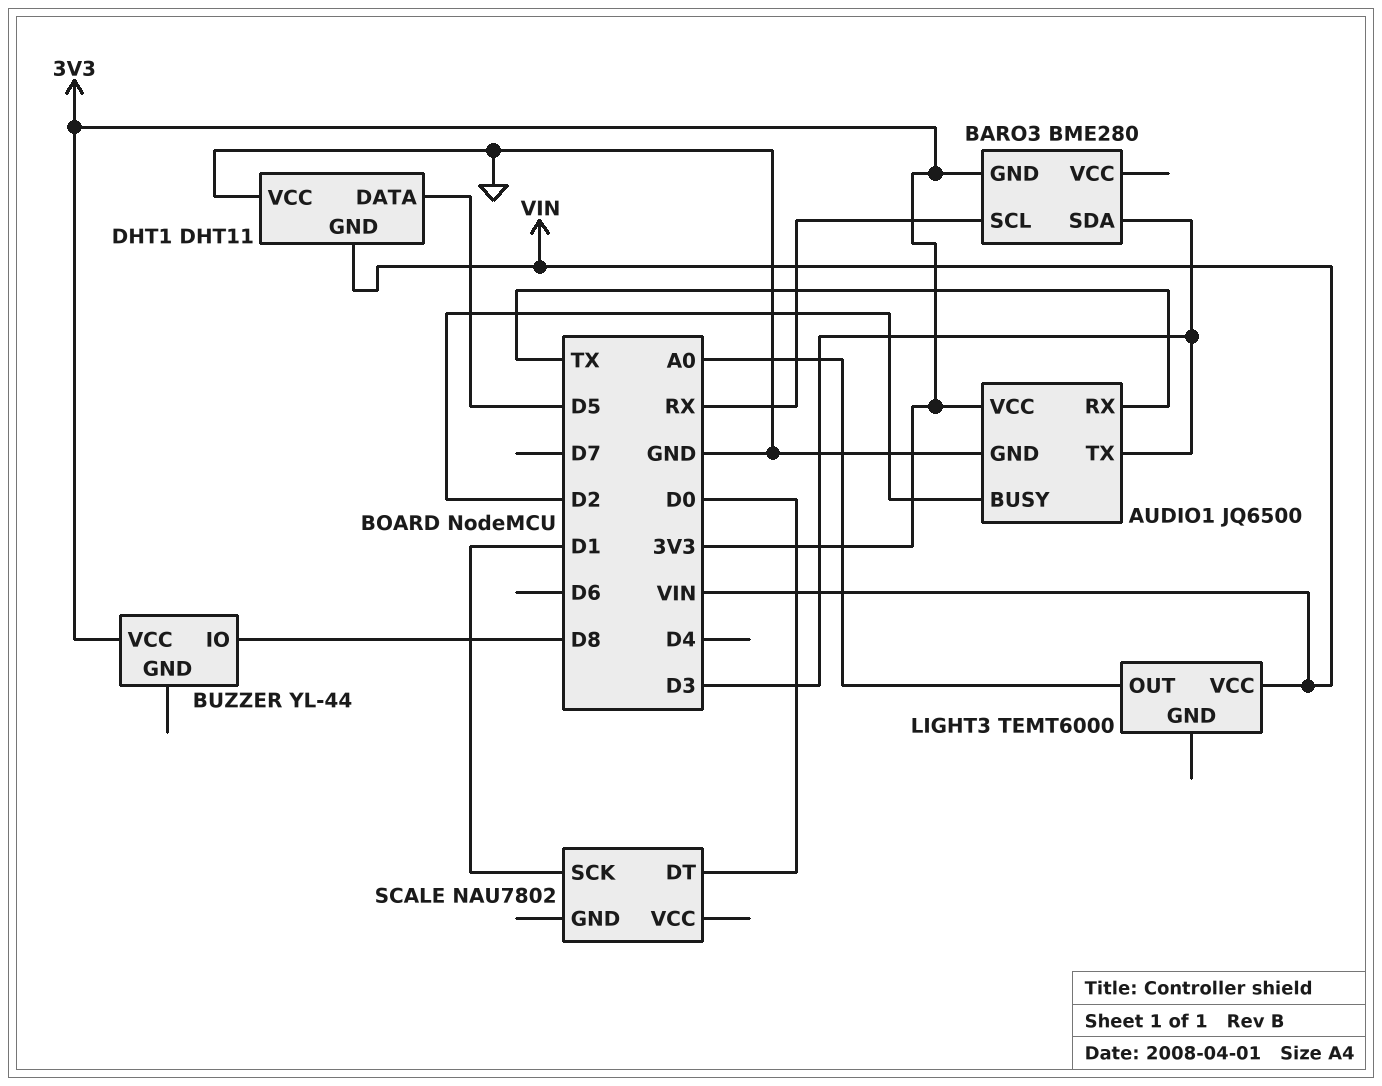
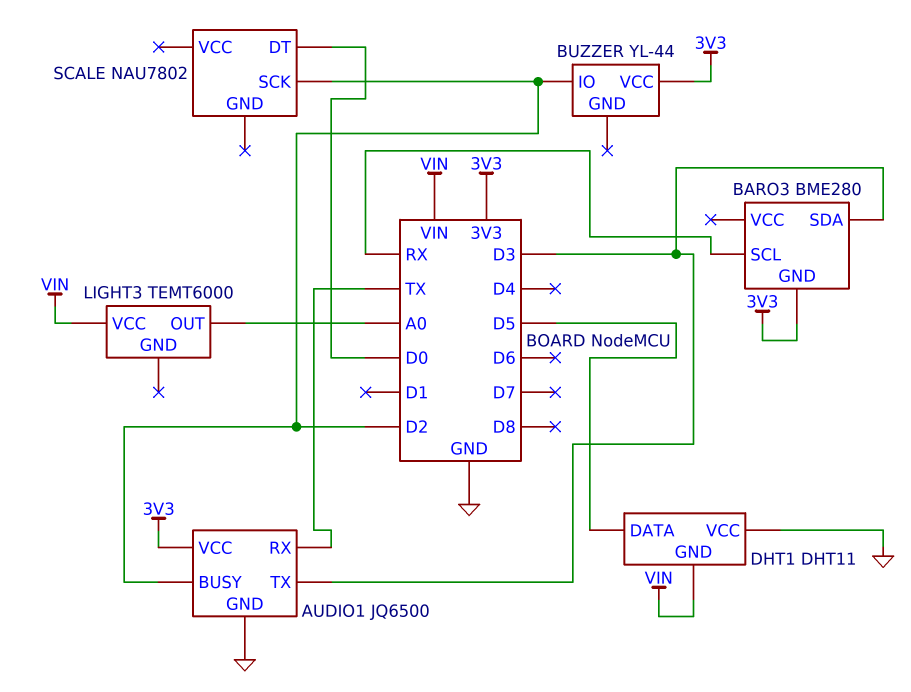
BUZZER pin IO: D8 -> D2
SCALE pin SCK: D1 -> D2

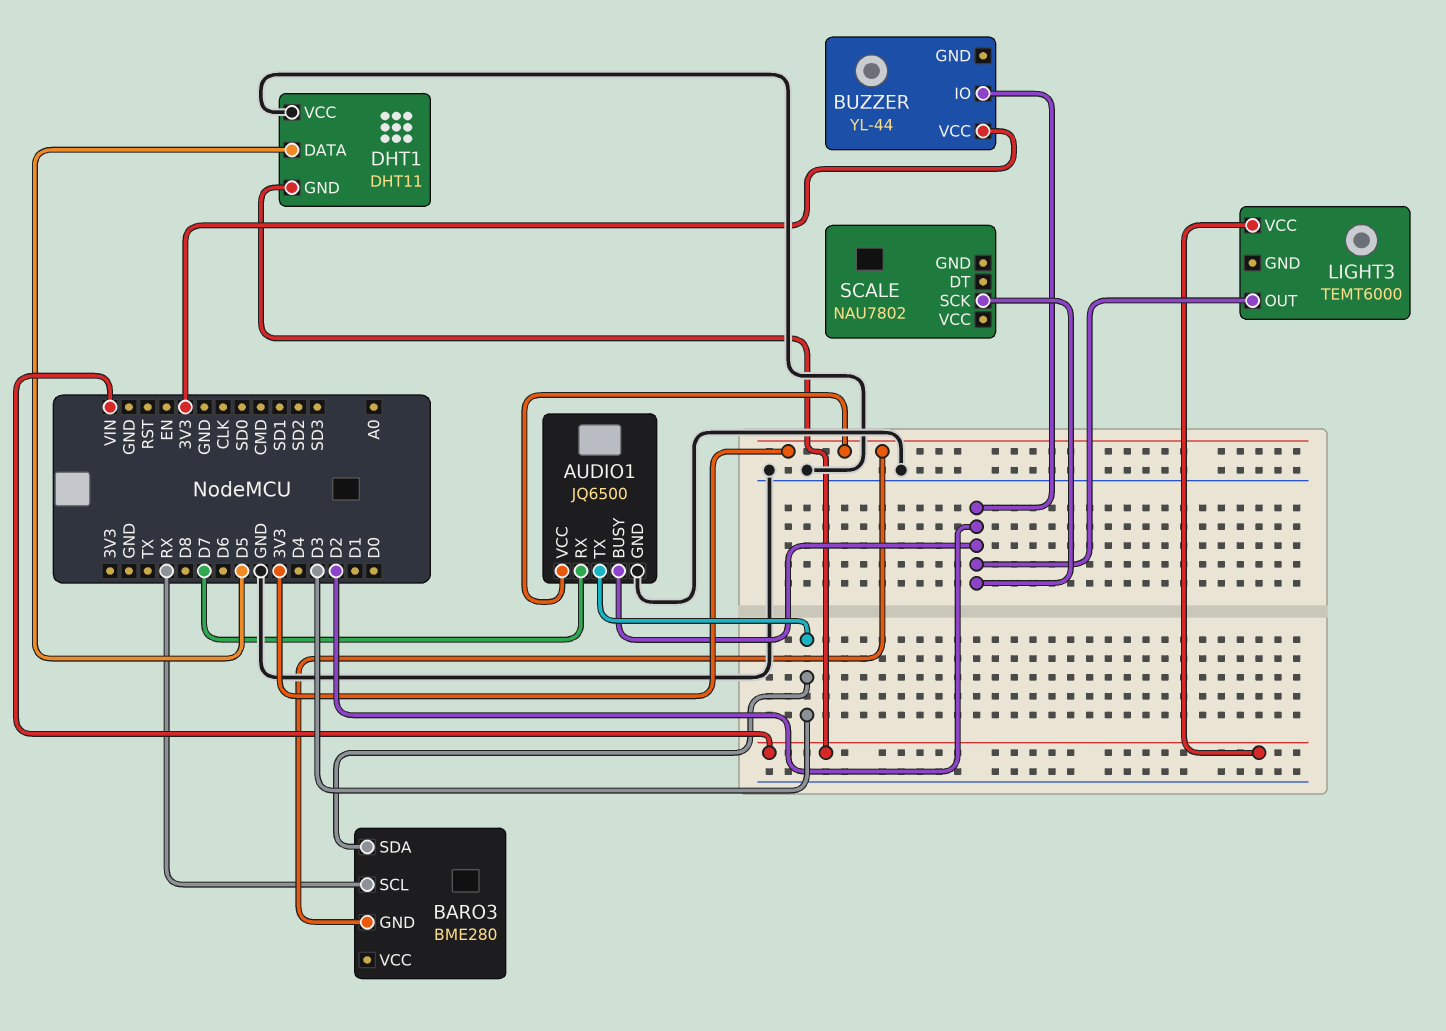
AUDIO1 pin RX: TX -> D7
LIGHT3 pin OUT: A0 -> D2
SCALE pin DT: D0 -> none

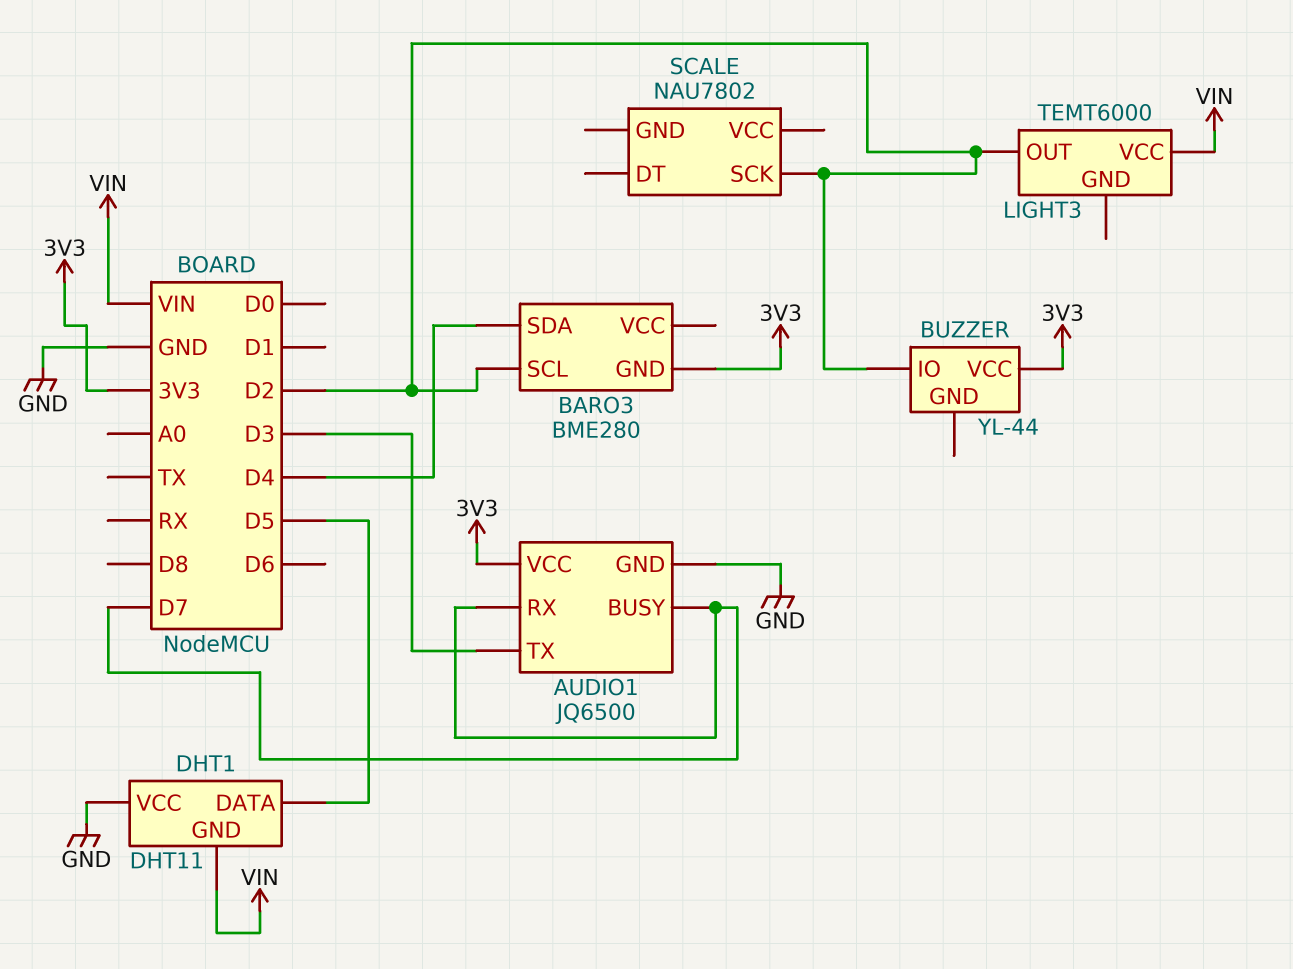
AUDIO1 pin BUSY: D2 -> D7
BARO3 pin SCL: RX -> D2
BARO3 pin SDA: D3 -> D4

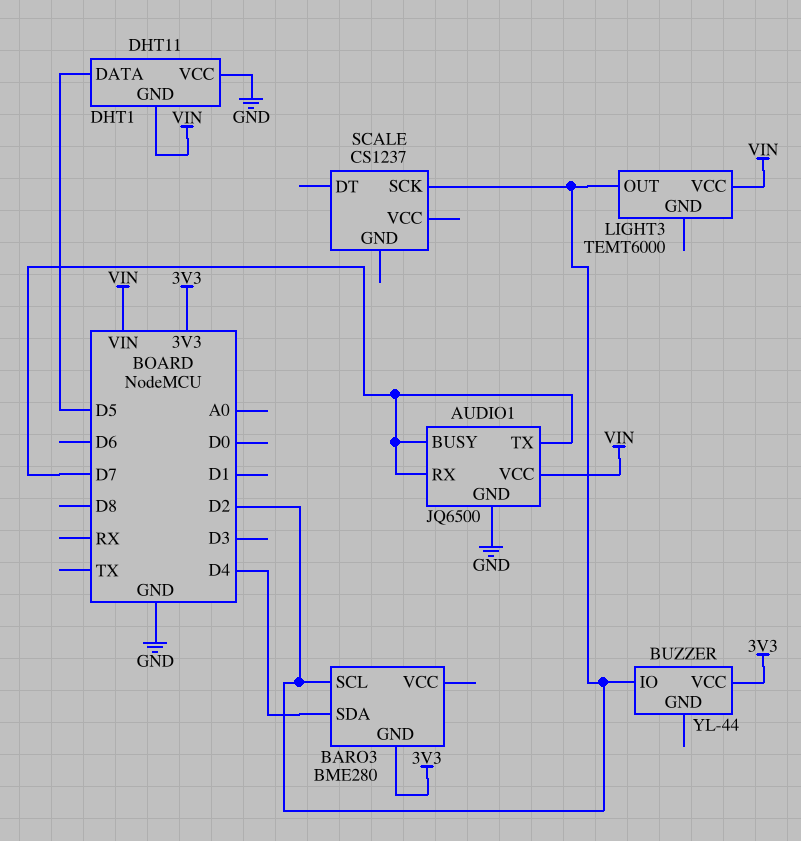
AUDIO1 pin TX: D3 -> D7
AUDIO1 pin VCC: 3V3 -> VIN
SCALE: NAU7802 -> CS1237

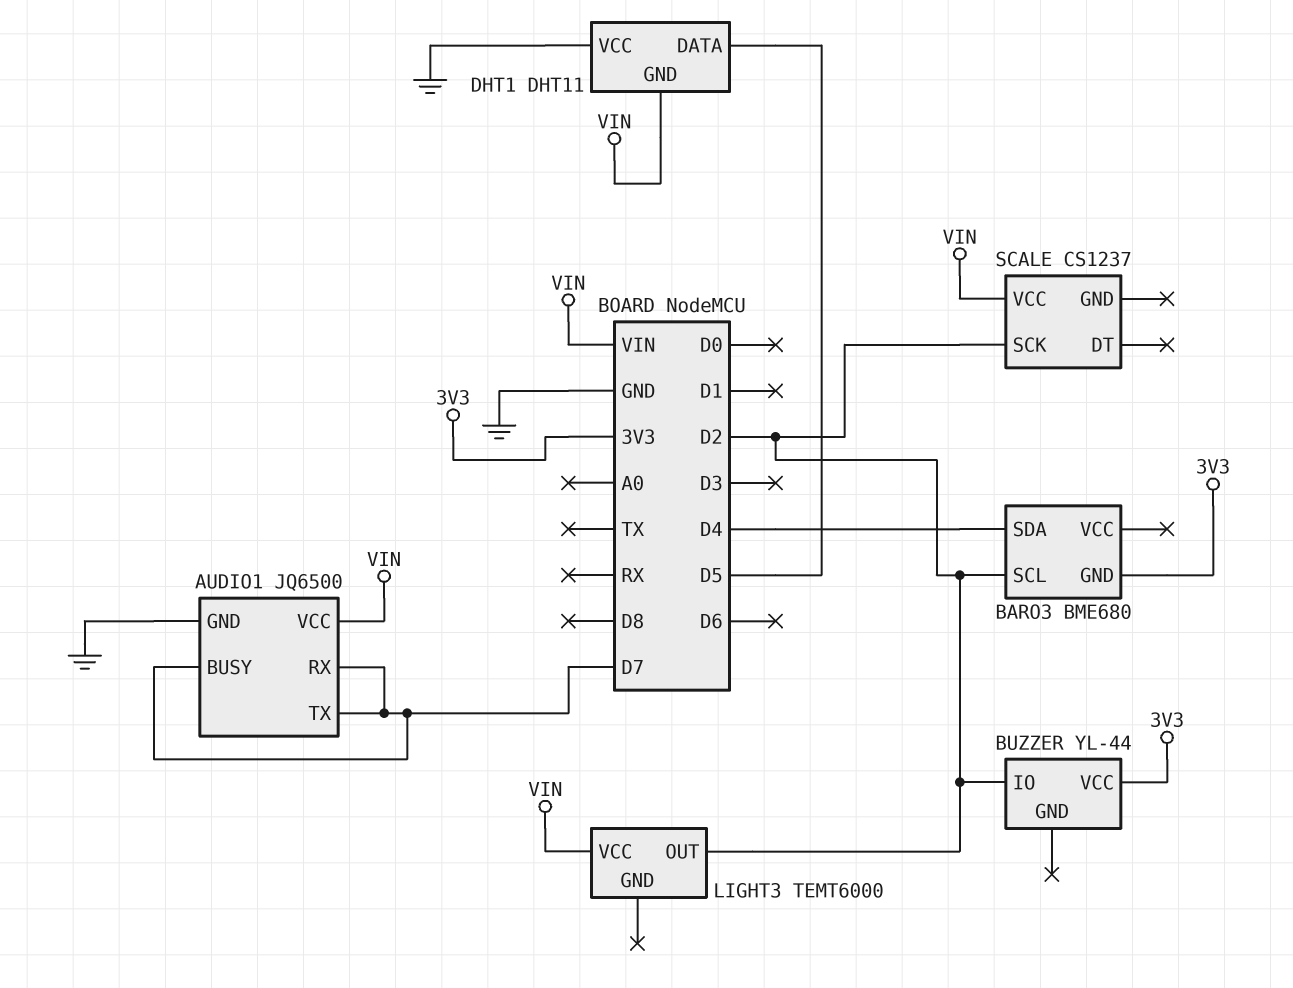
BARO3: BME280 -> BME680
SCALE pin VCC: none -> VIN

